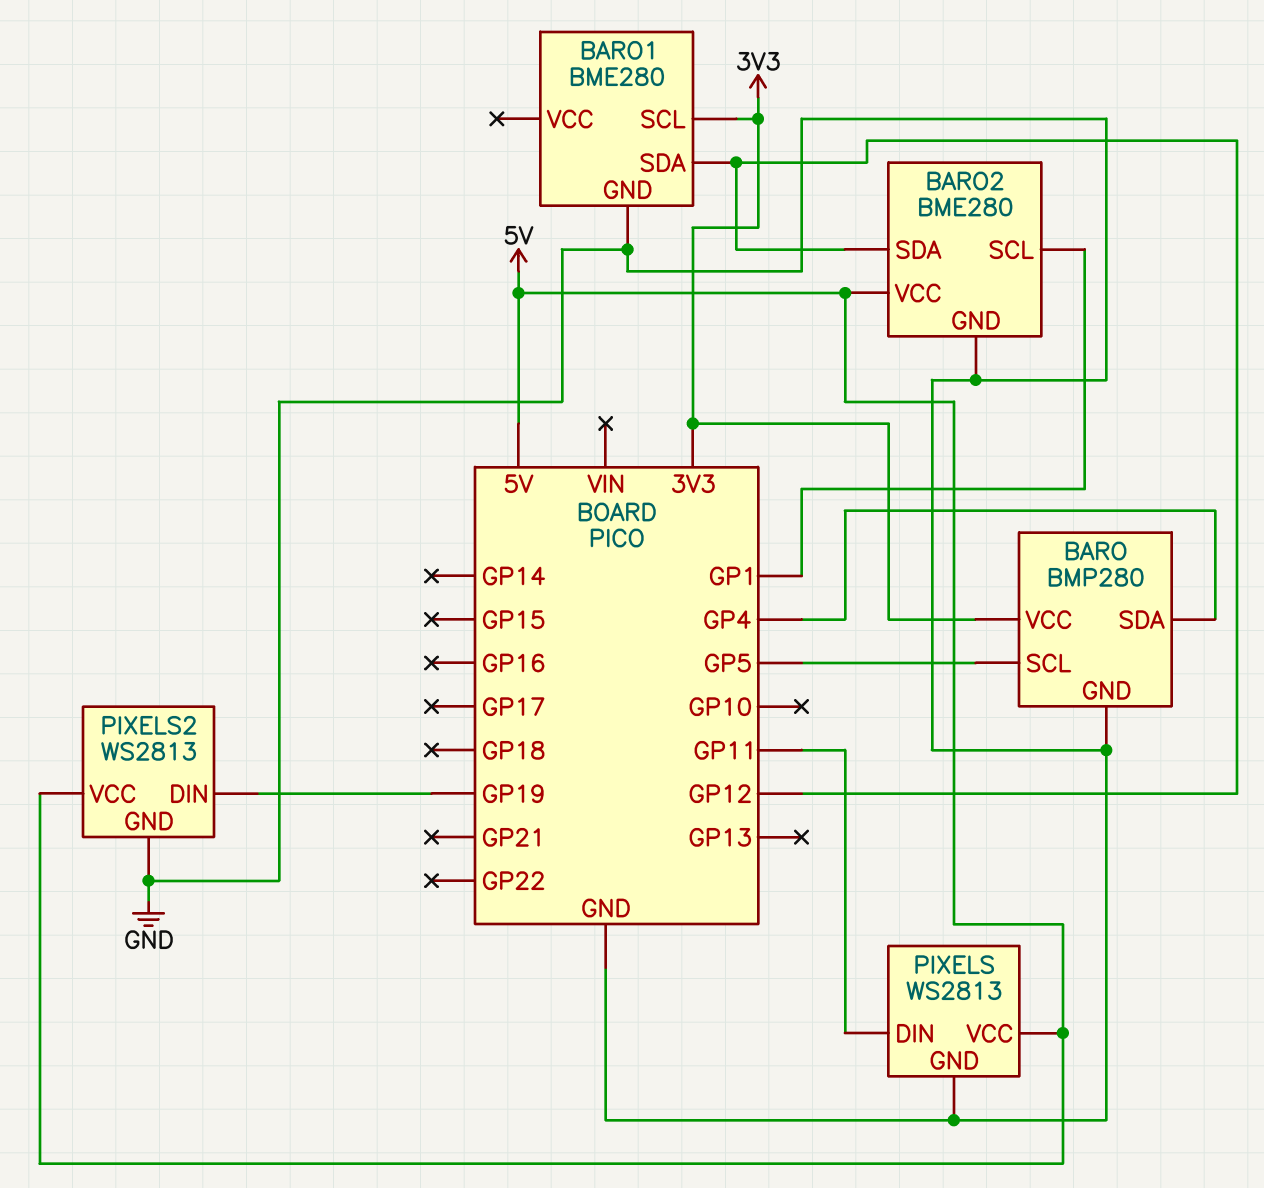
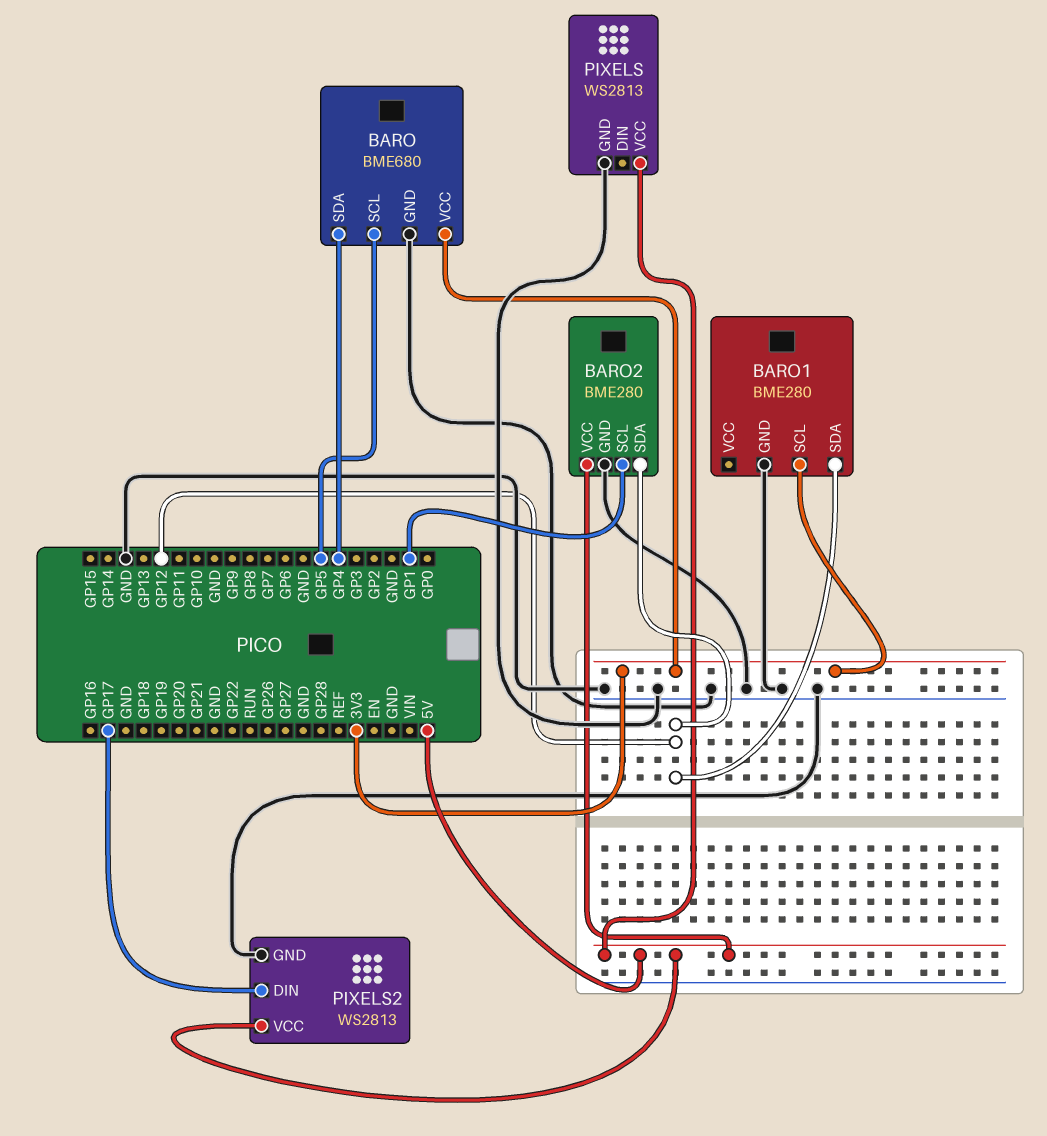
BARO: BMP280 -> BME680
PIXELS pin DIN: GP11 -> none
PIXELS2 pin DIN: GP19 -> GP17

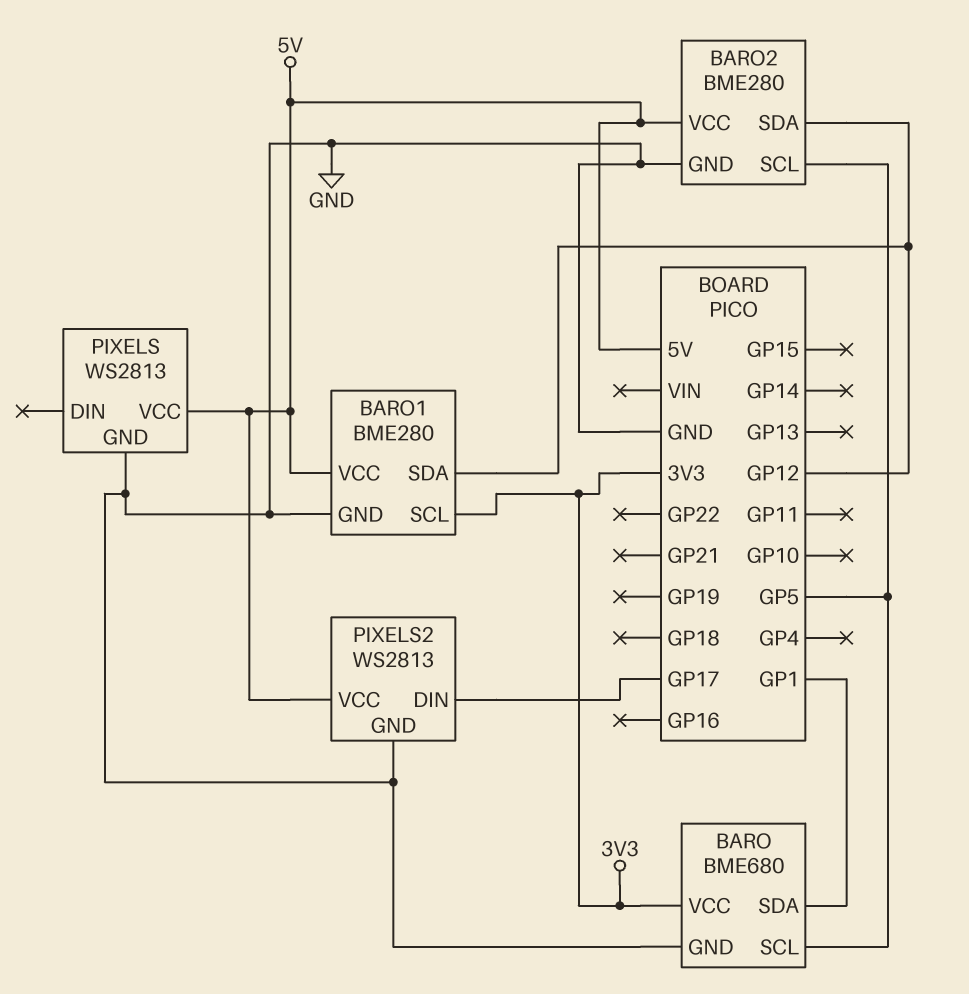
BARO pin SDA: GP4 -> GP1
BARO1 pin VCC: none -> 5V
BARO2 pin SCL: GP1 -> GP5

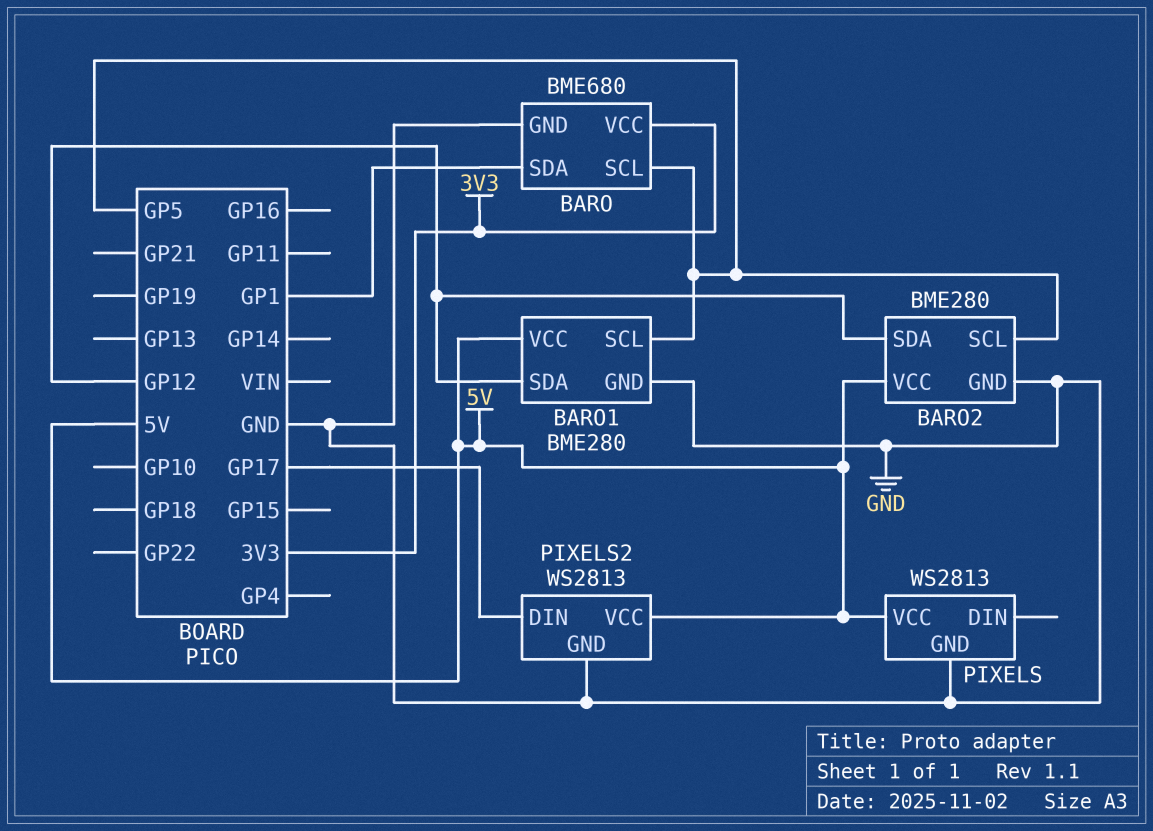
BARO1 pin SCL: 3V3 -> GP5

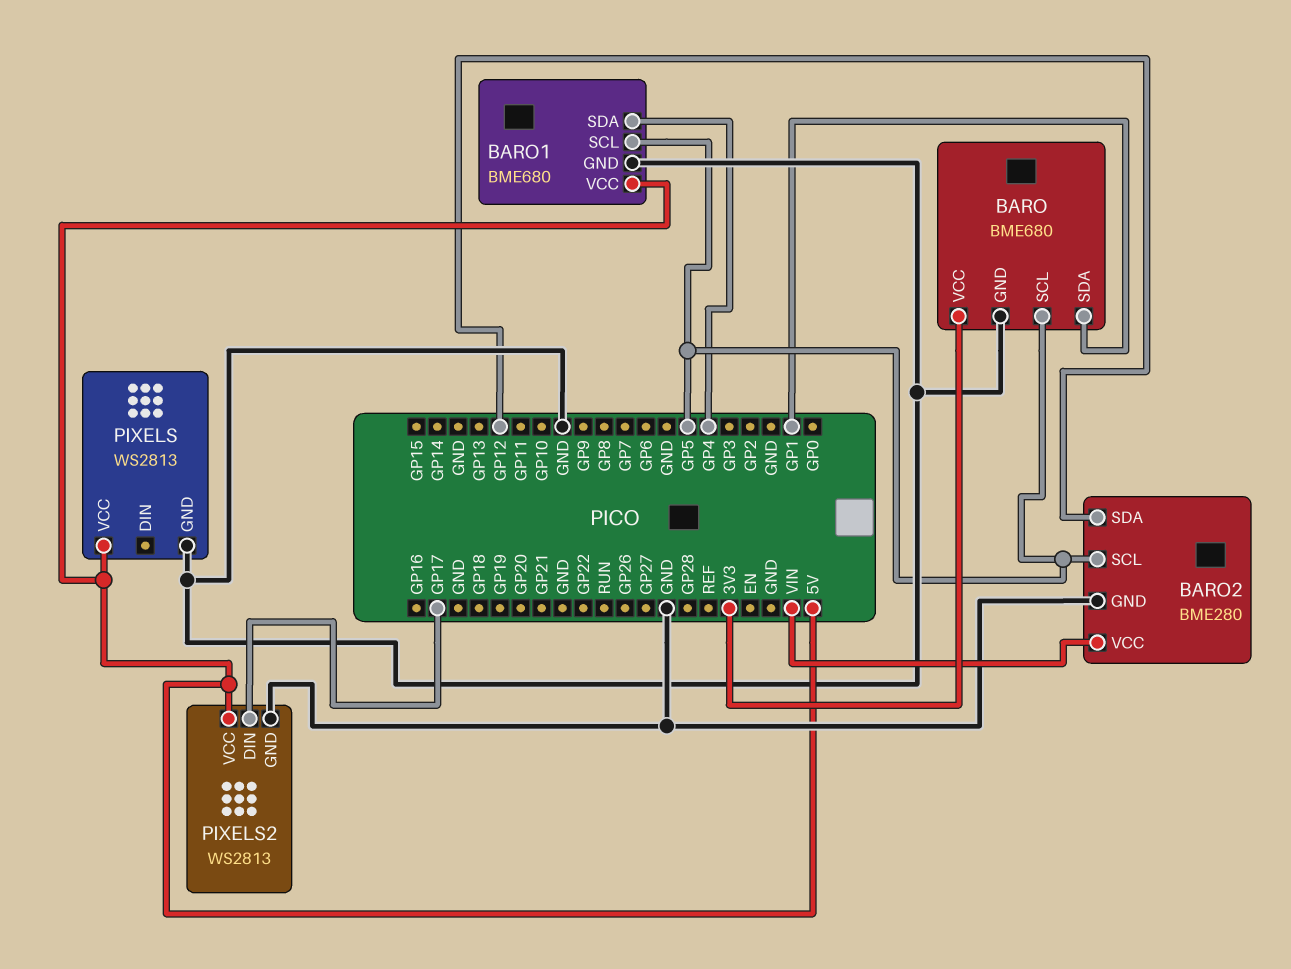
BARO1: BME280 -> BME680
BARO1 pin SDA: GP12 -> GP4
BARO2 pin VCC: 5V -> VIN

